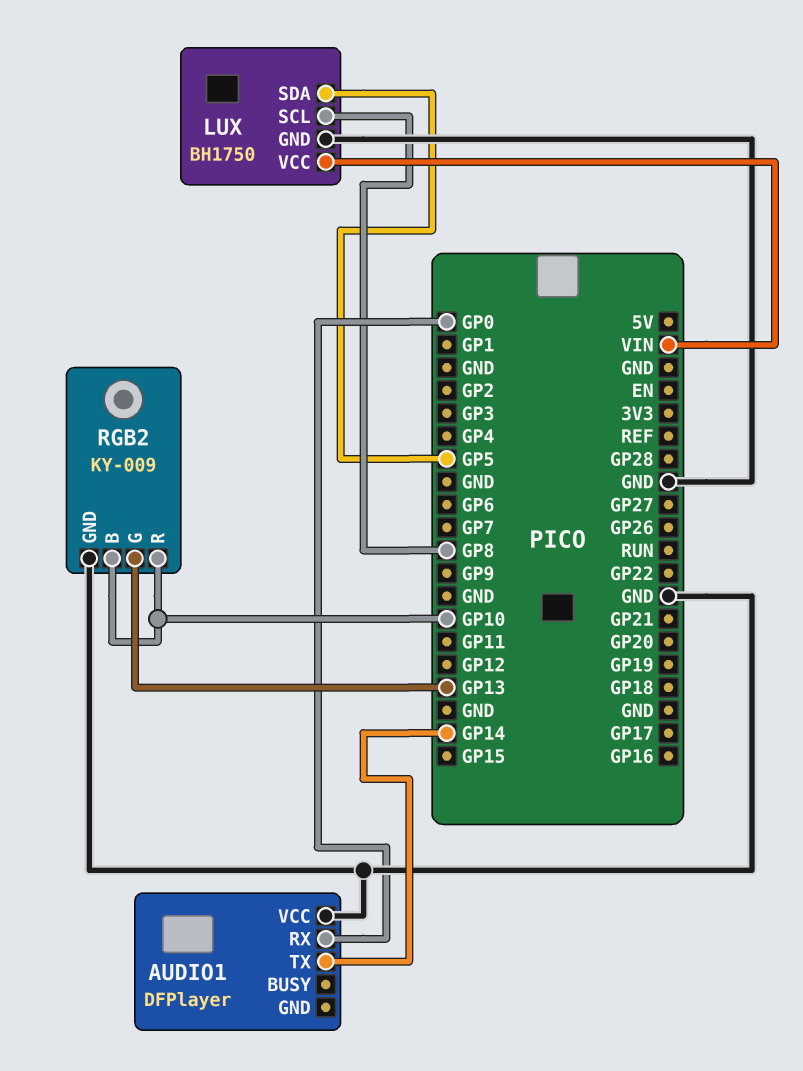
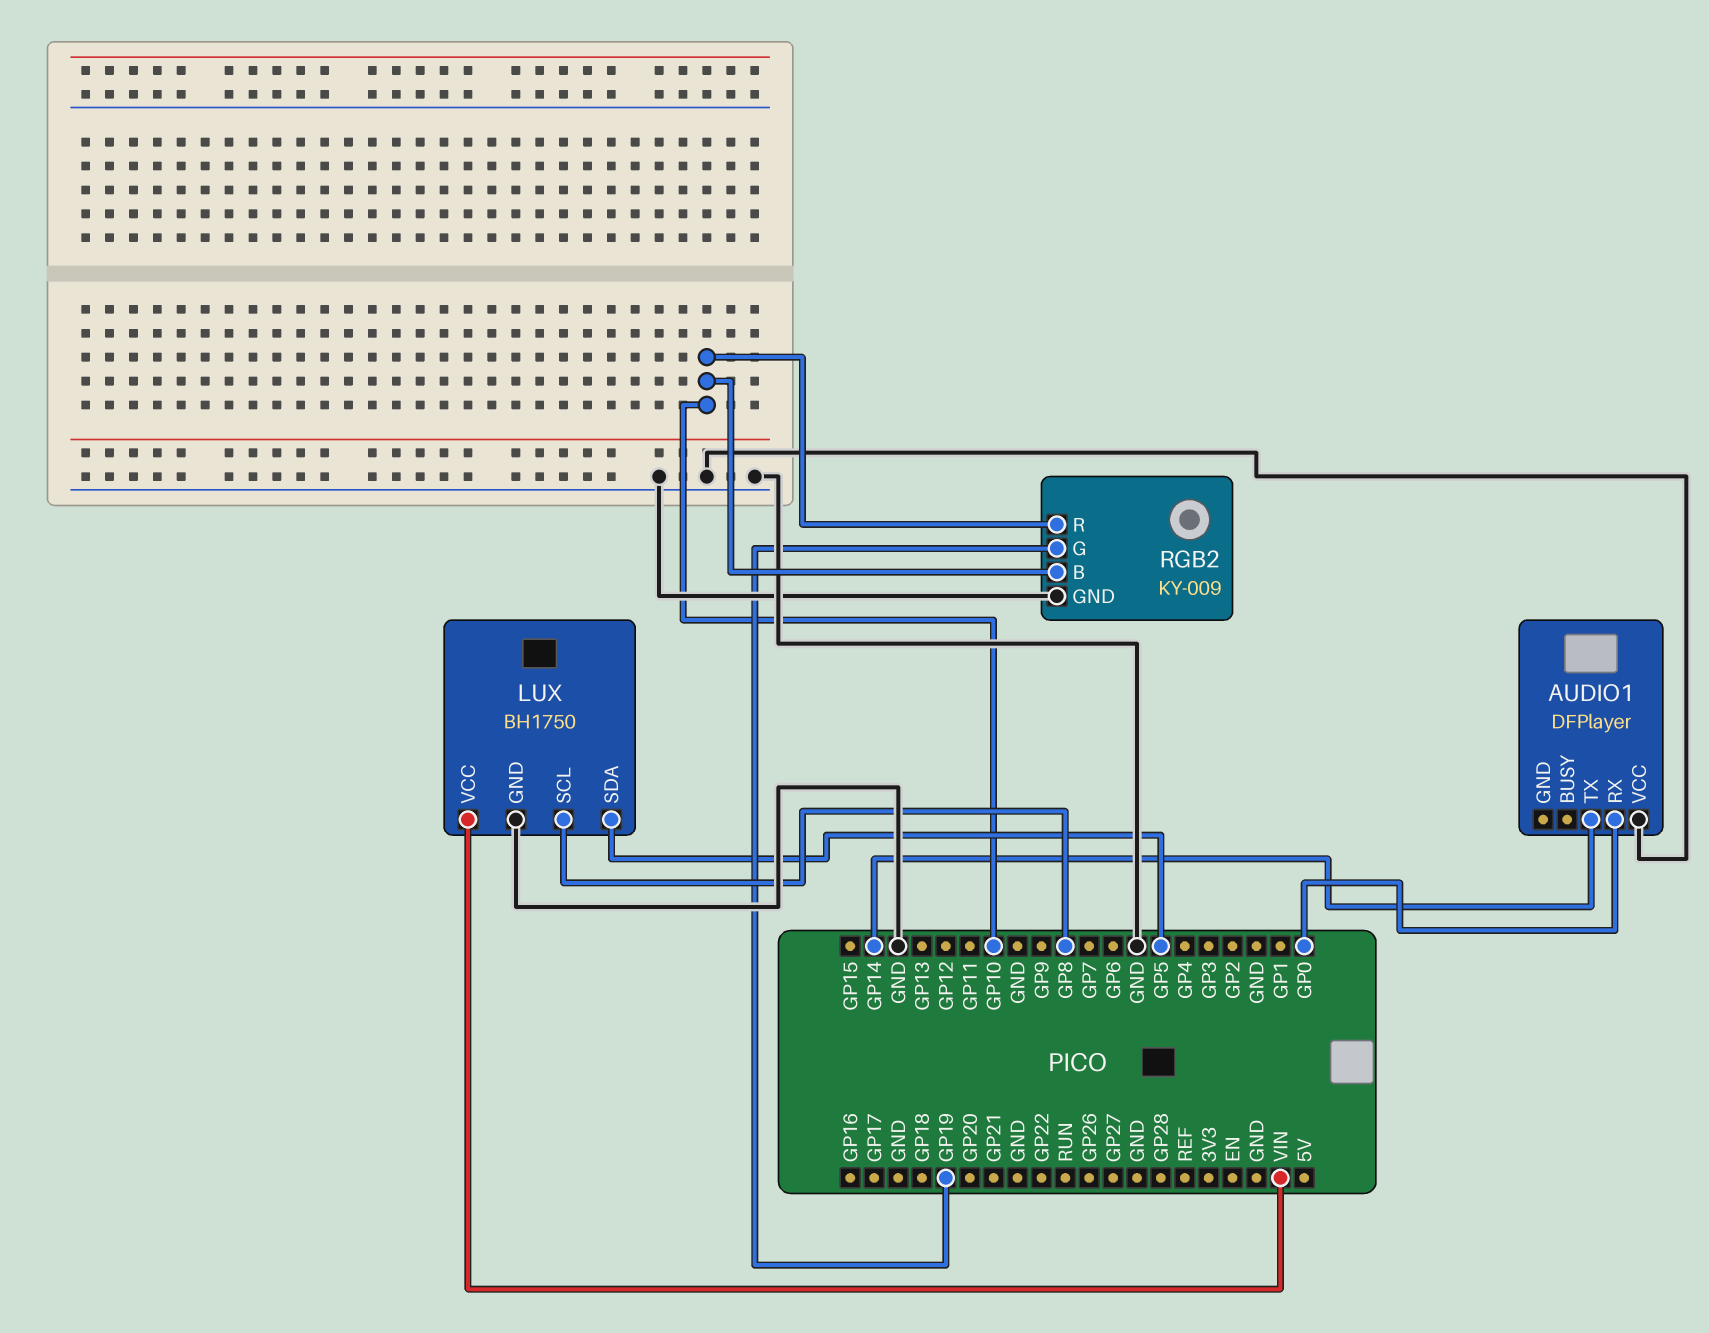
RGB2 pin G: GP13 -> GP19

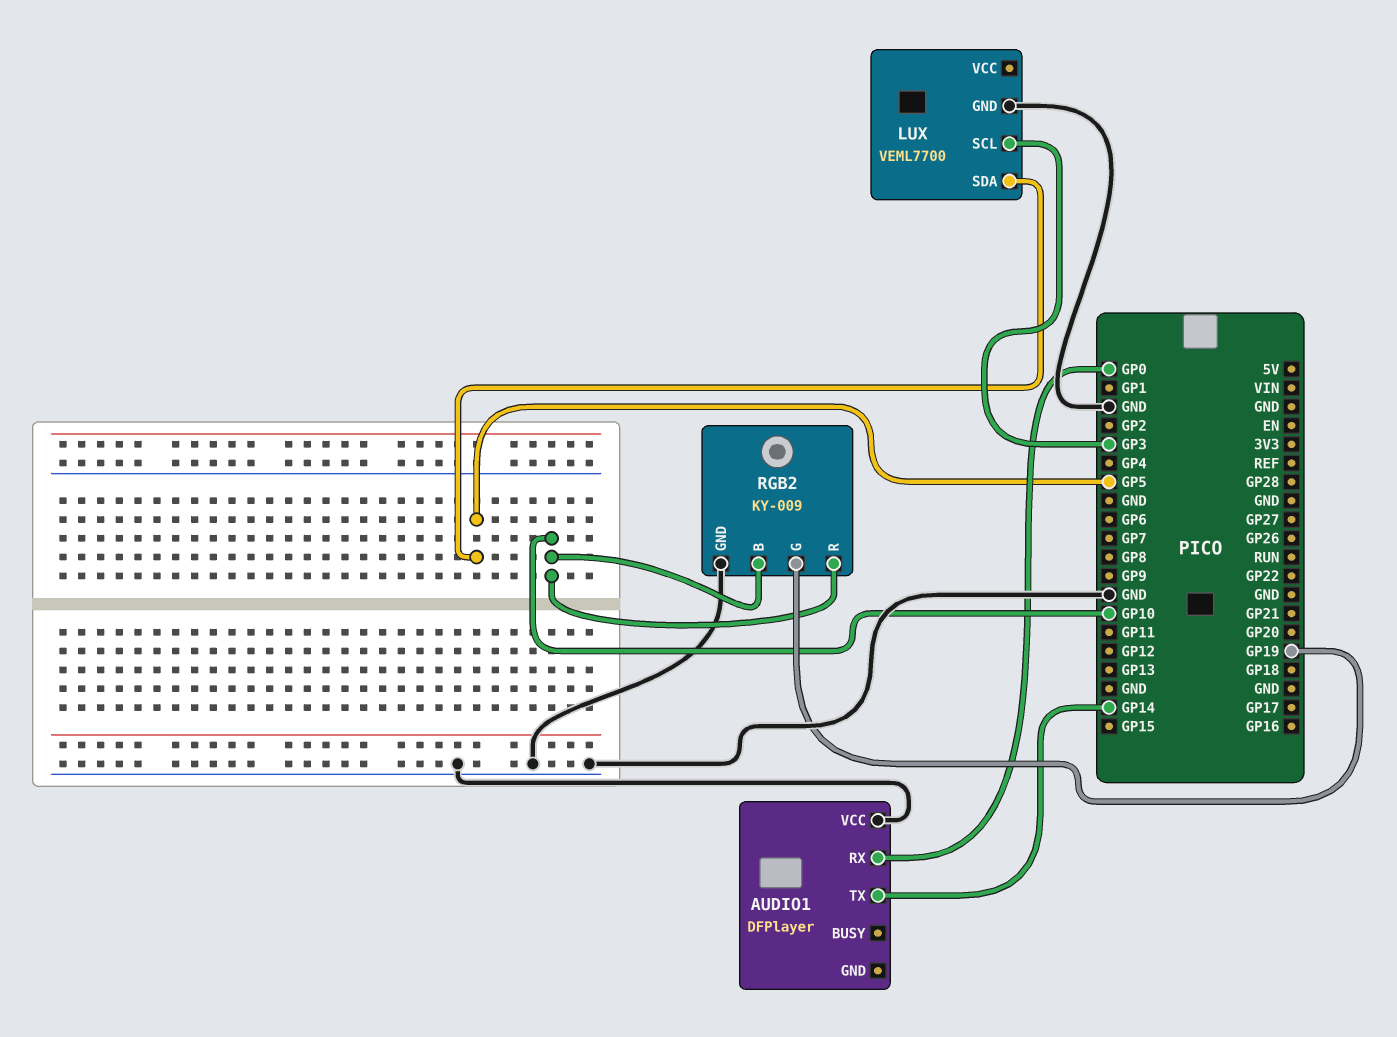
LUX: BH1750 -> VEML7700
LUX pin SCL: GP8 -> GP3
LUX pin VCC: VIN -> none

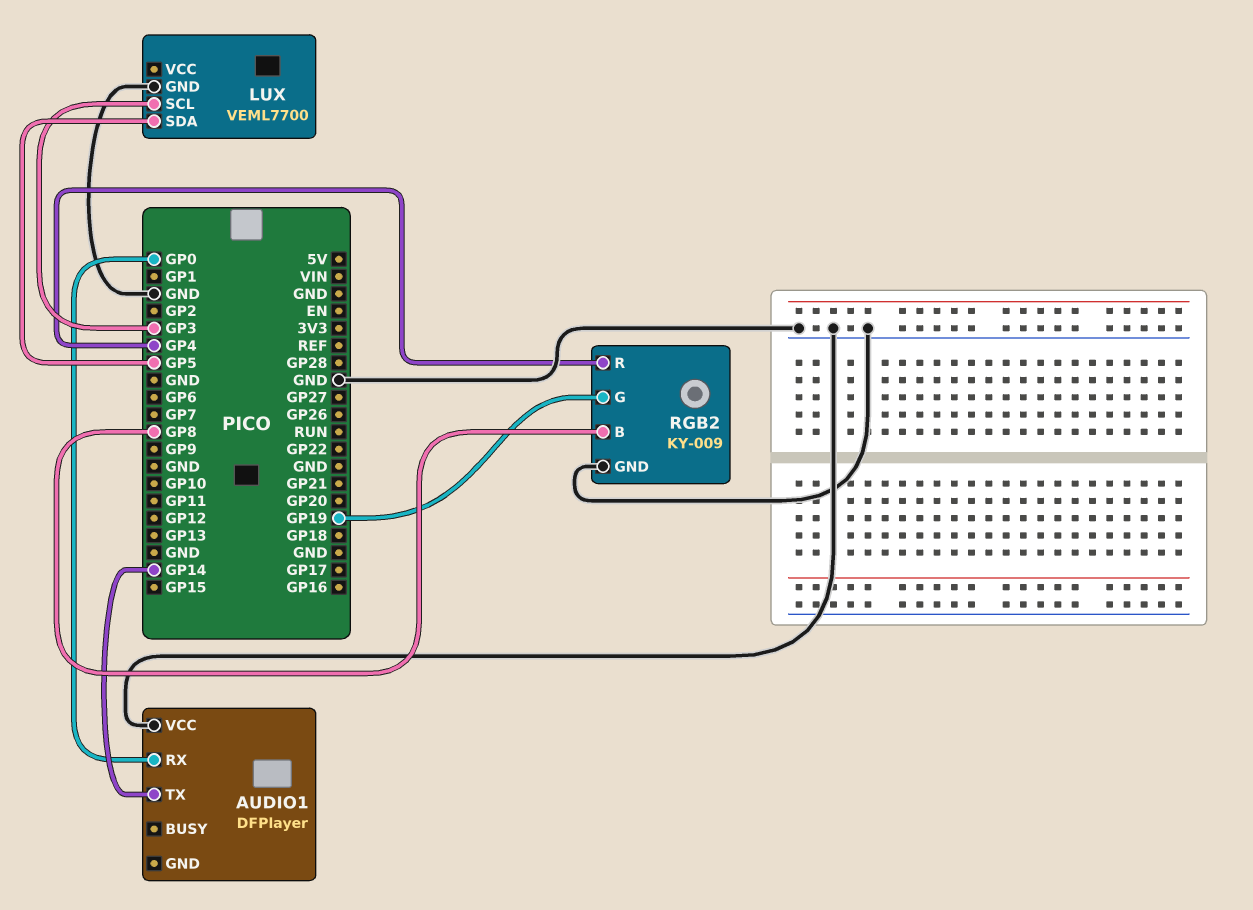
RGB2 pin B: GP10 -> GP8
RGB2 pin R: GP10 -> GP4

